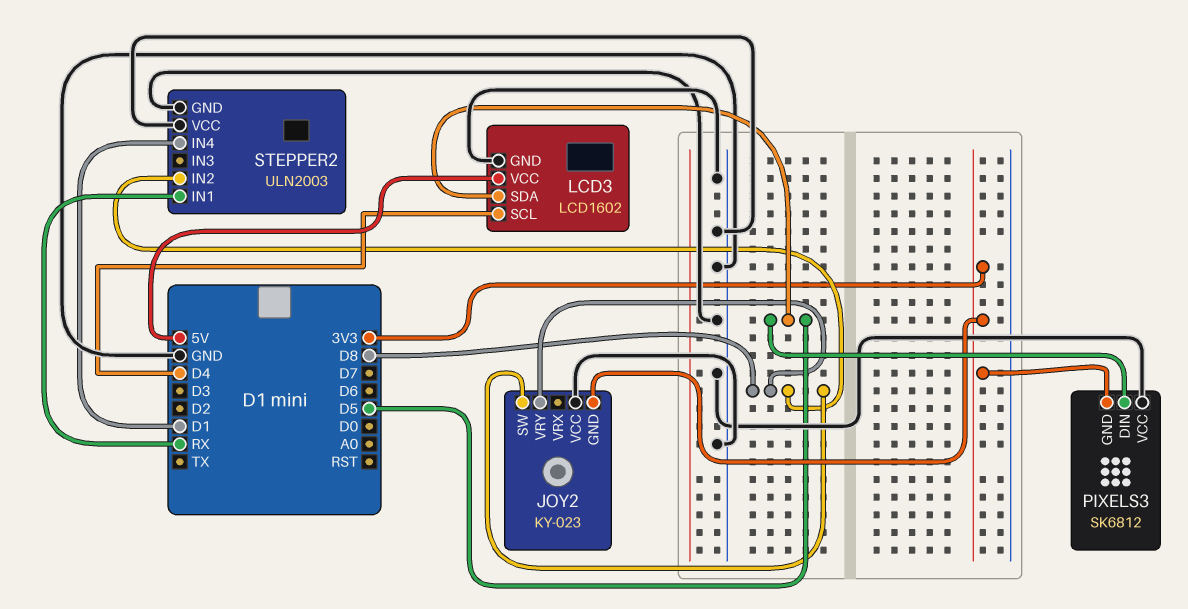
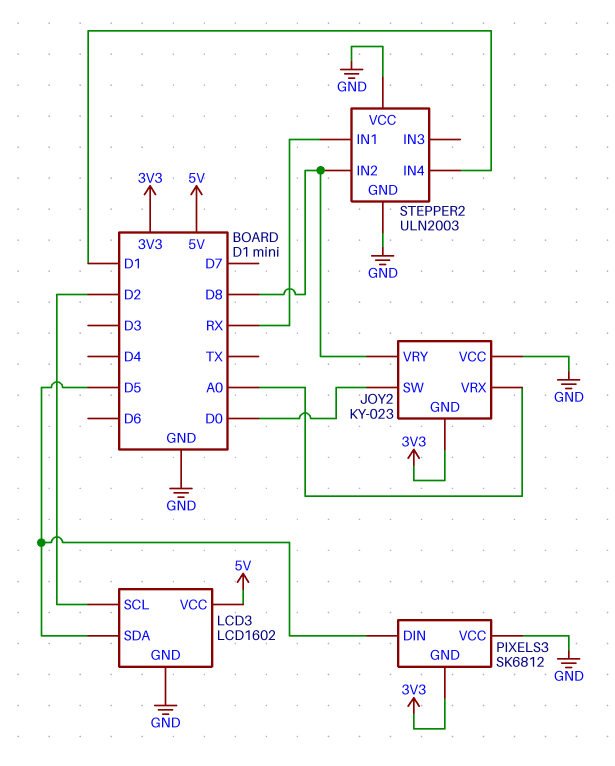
JOY2 pin SW: D8 -> D0
JOY2 pin VRX: none -> A0
LCD3 pin SCL: D4 -> D2

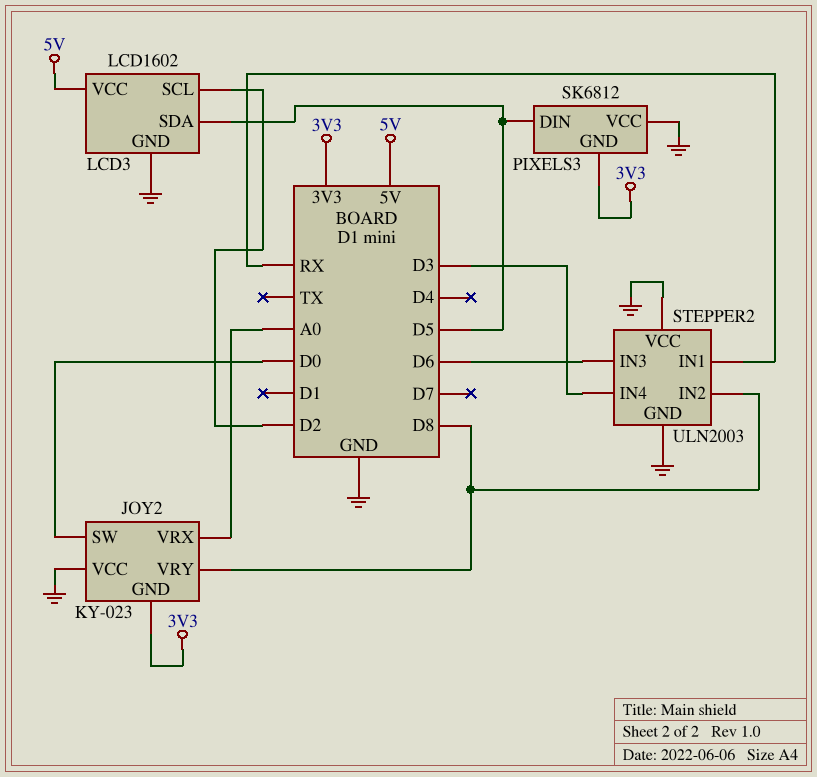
STEPPER2 pin IN3: none -> D6
STEPPER2 pin IN4: D1 -> D3

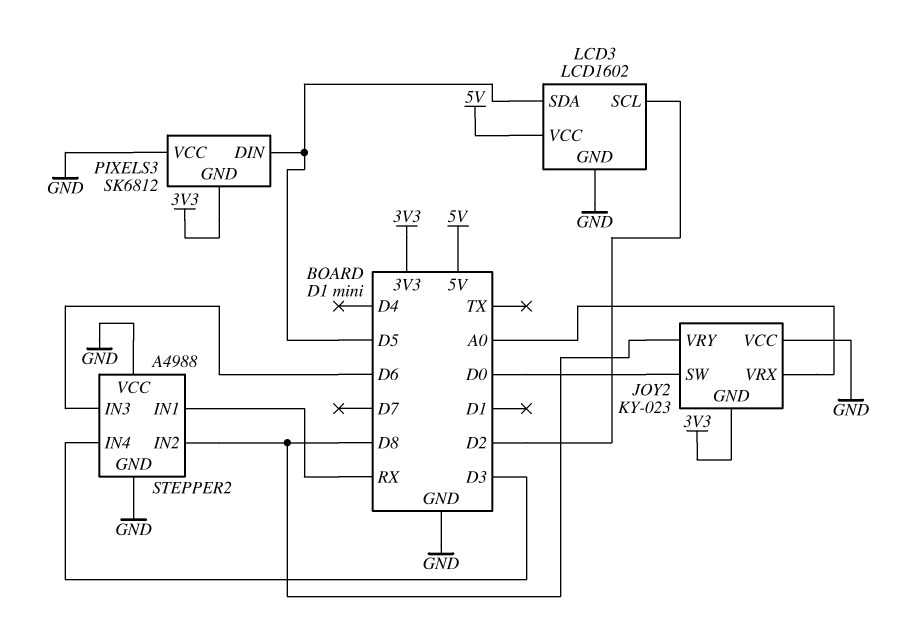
STEPPER2: ULN2003 -> A4988

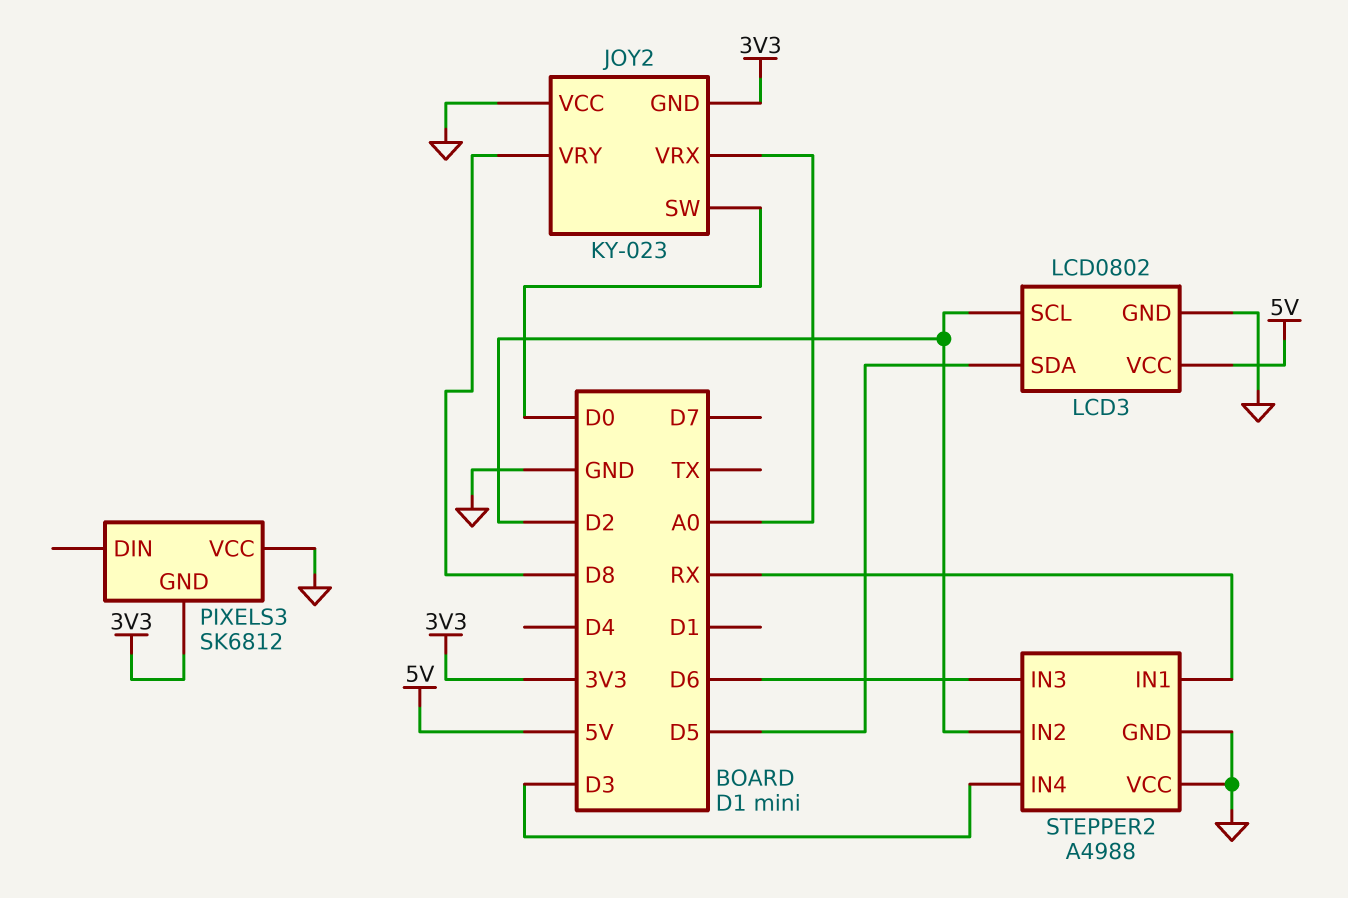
LCD3: LCD1602 -> LCD0802
PIXELS3 pin DIN: D5 -> none
STEPPER2 pin IN2: D8 -> D2

